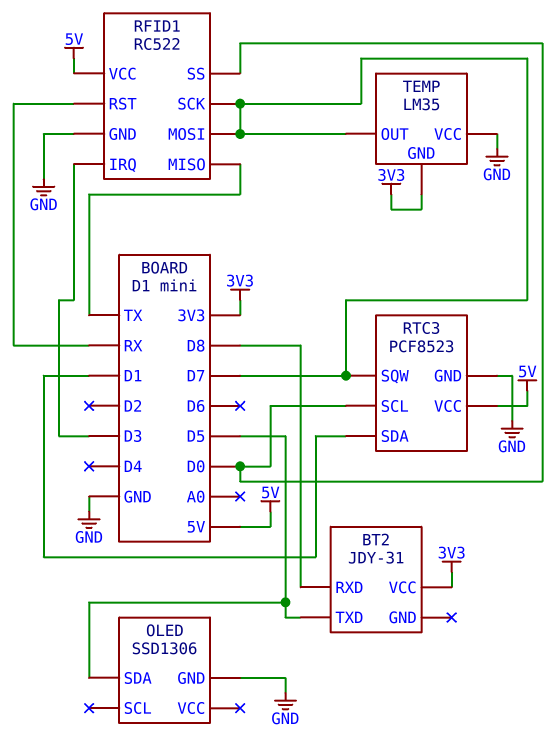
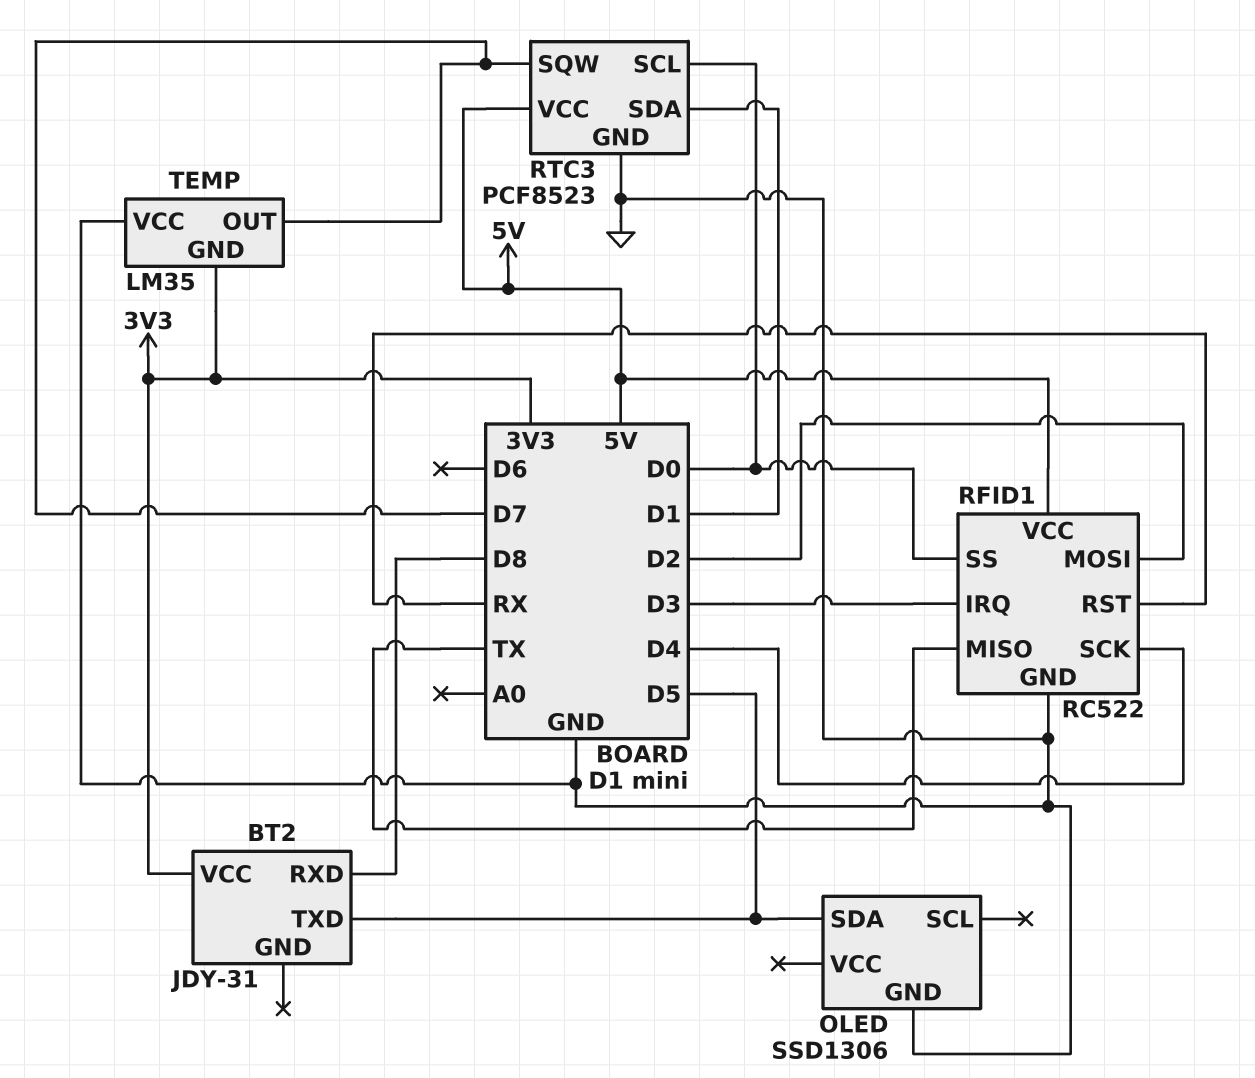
RFID1 pin MOSI: D7 -> D2
RFID1 pin SCK: D7 -> D4

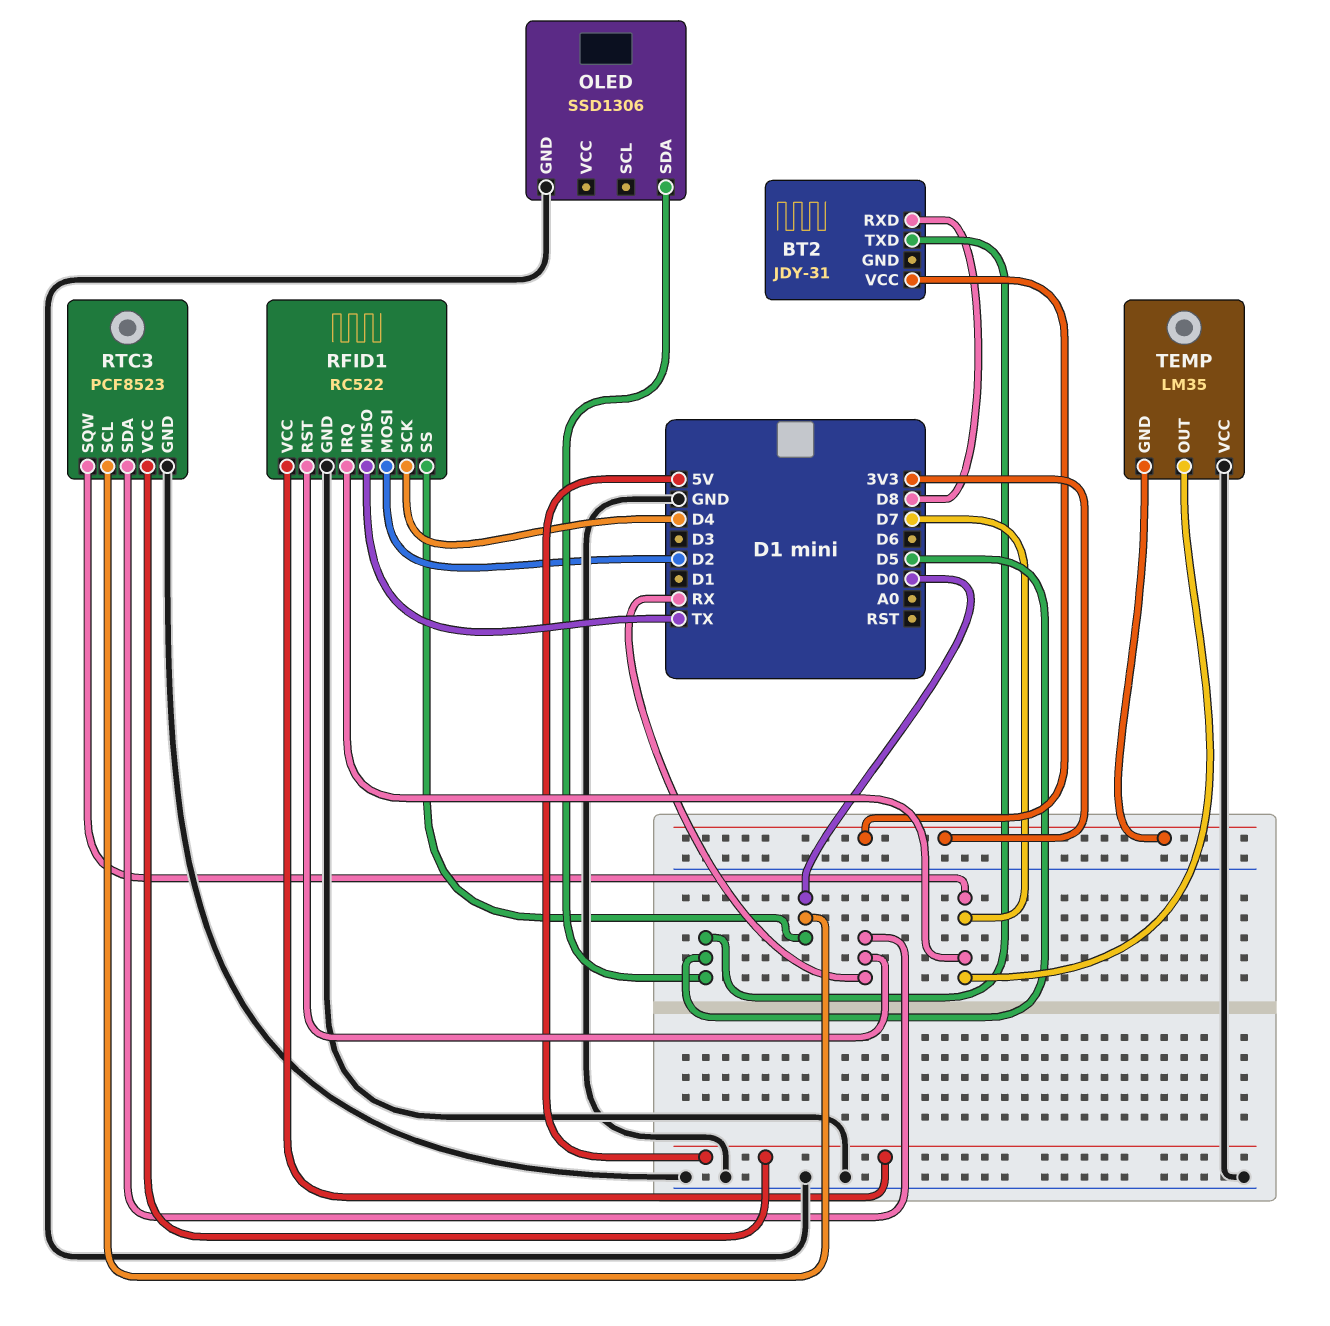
RFID1 pin IRQ: D3 -> D7
RTC3 pin SDA: D1 -> RX

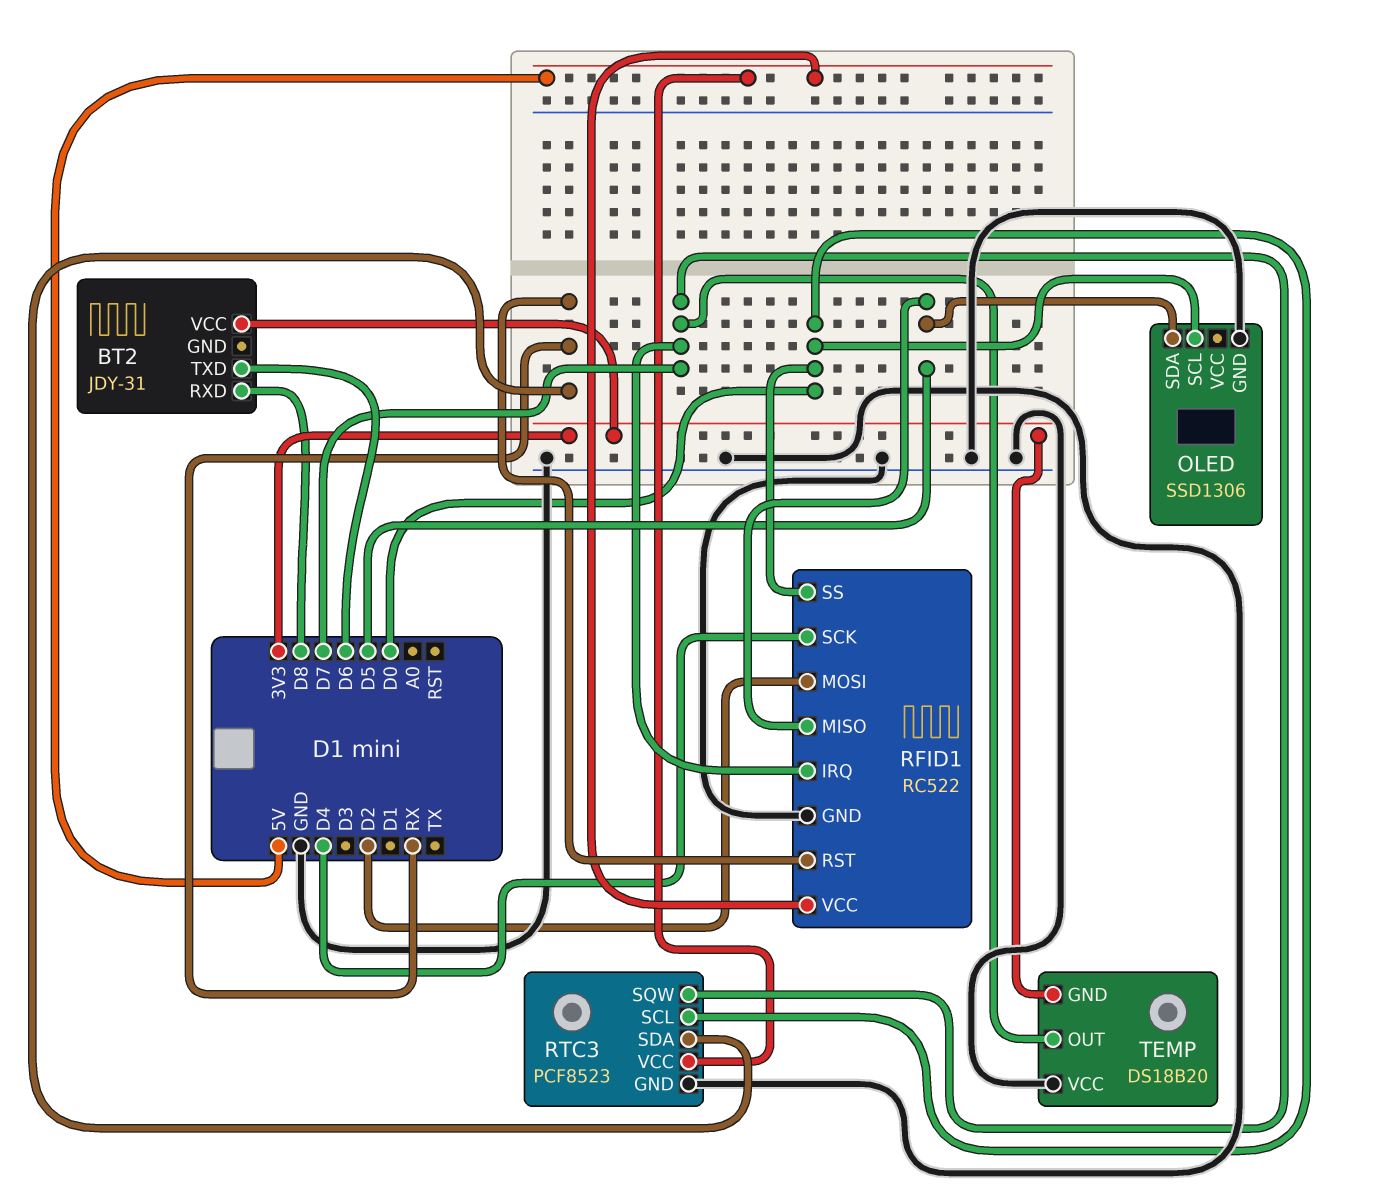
BT2 pin TXD: D5 -> D6
OLED pin SCL: none -> D0
RFID1 pin MISO: TX -> D5
TEMP: LM35 -> DS18B20

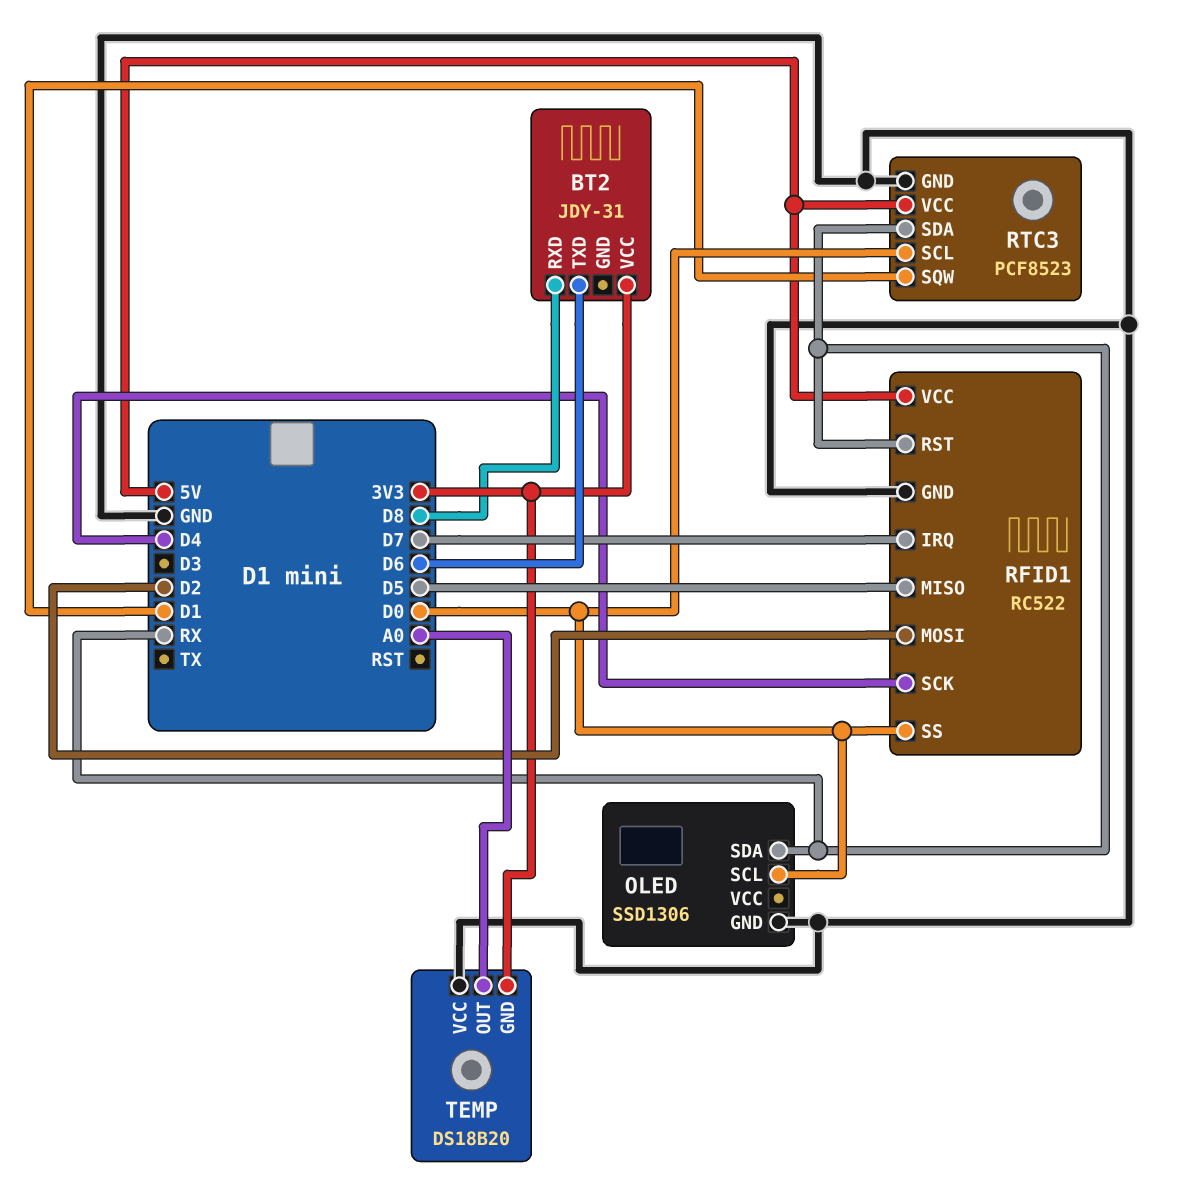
OLED pin SDA: D5 -> RX
RTC3 pin SQW: D7 -> D1
TEMP pin OUT: D7 -> A0

